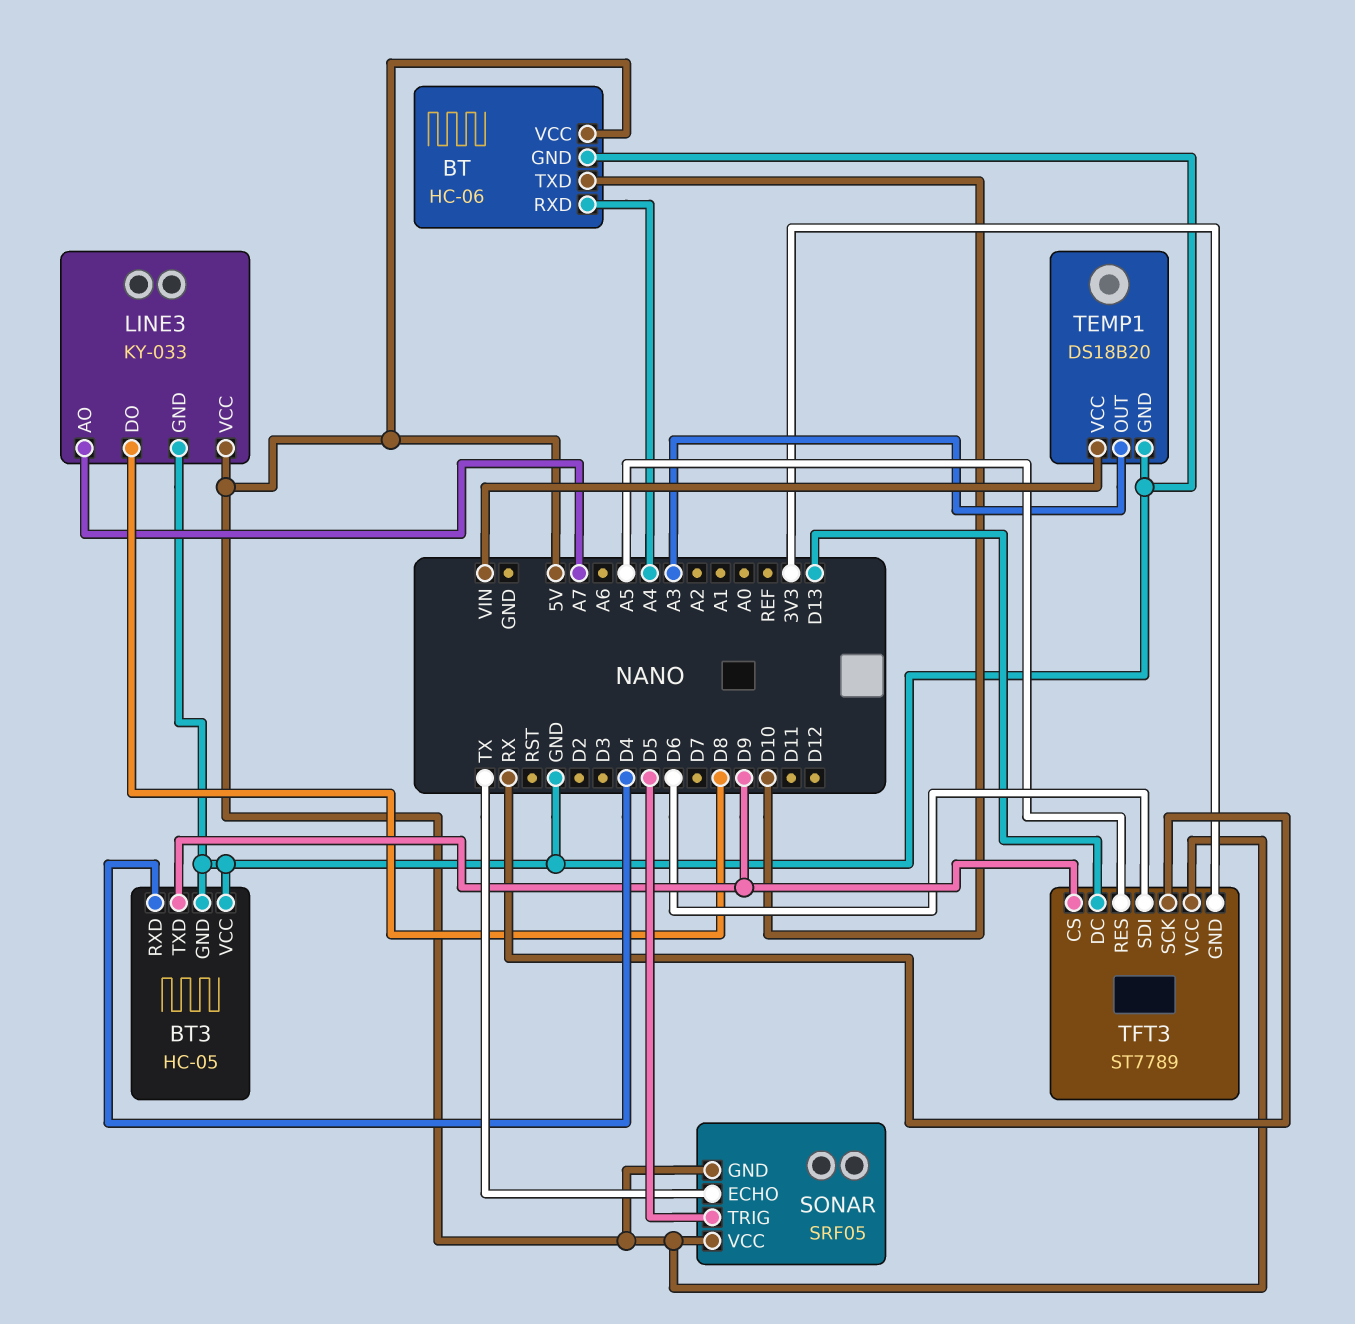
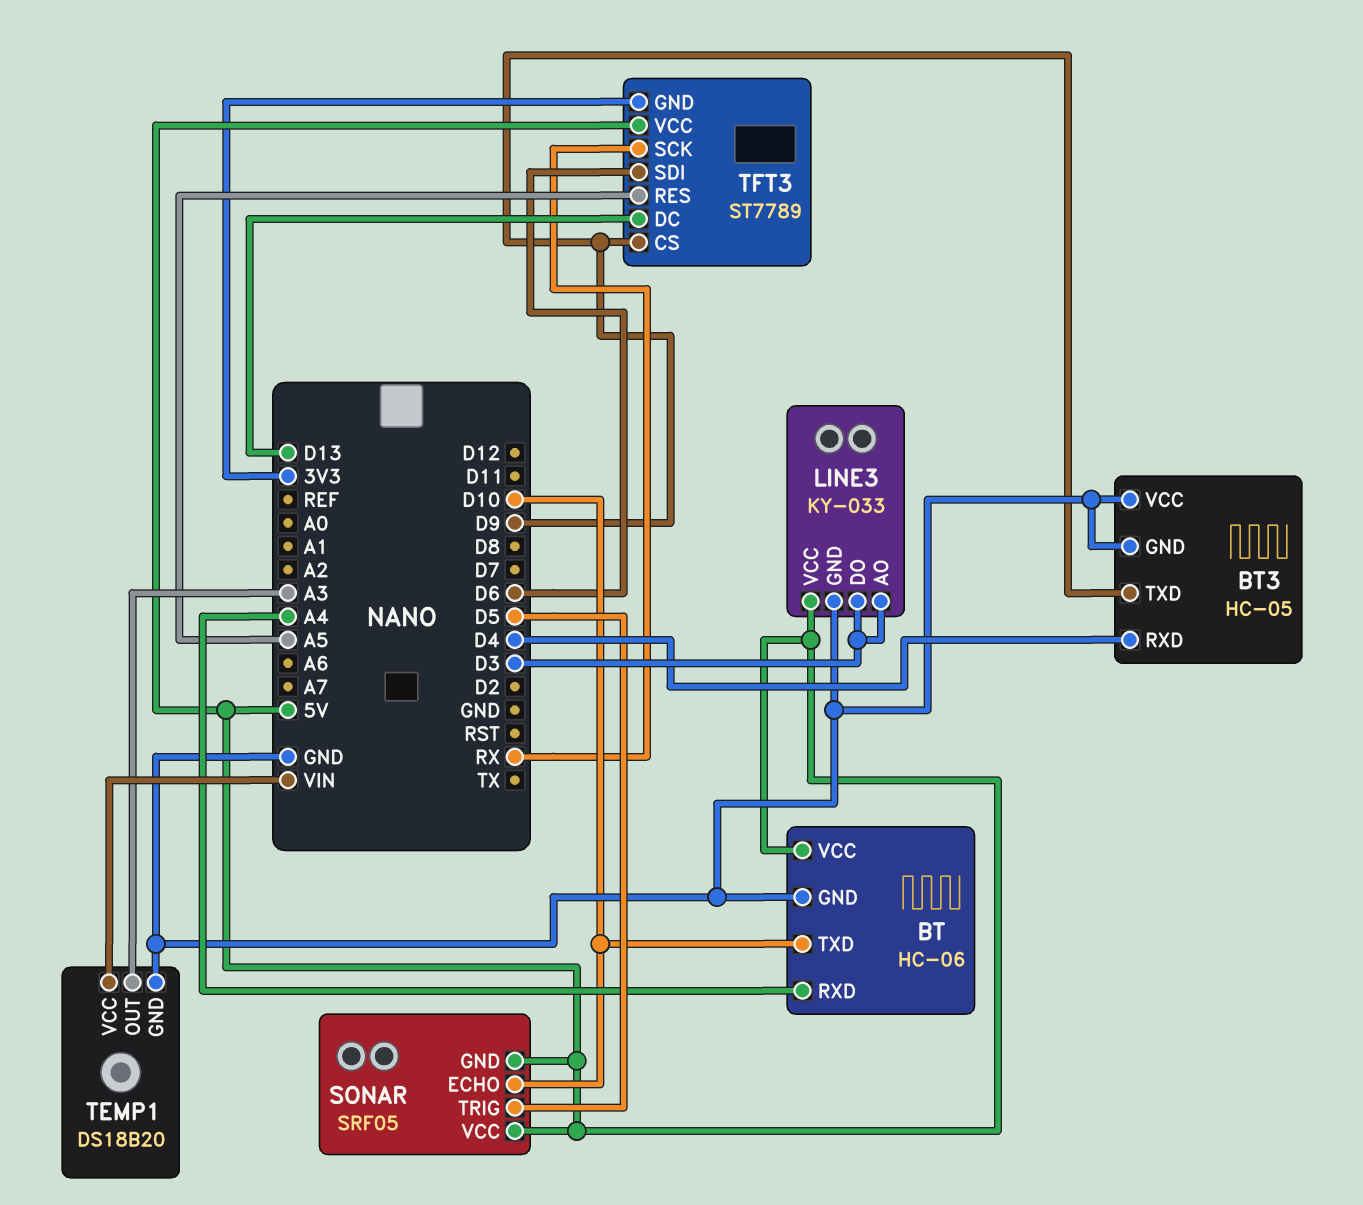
LINE3 pin AO: A7 -> D3
LINE3 pin DO: D8 -> D3
SONAR pin ECHO: TX -> D10

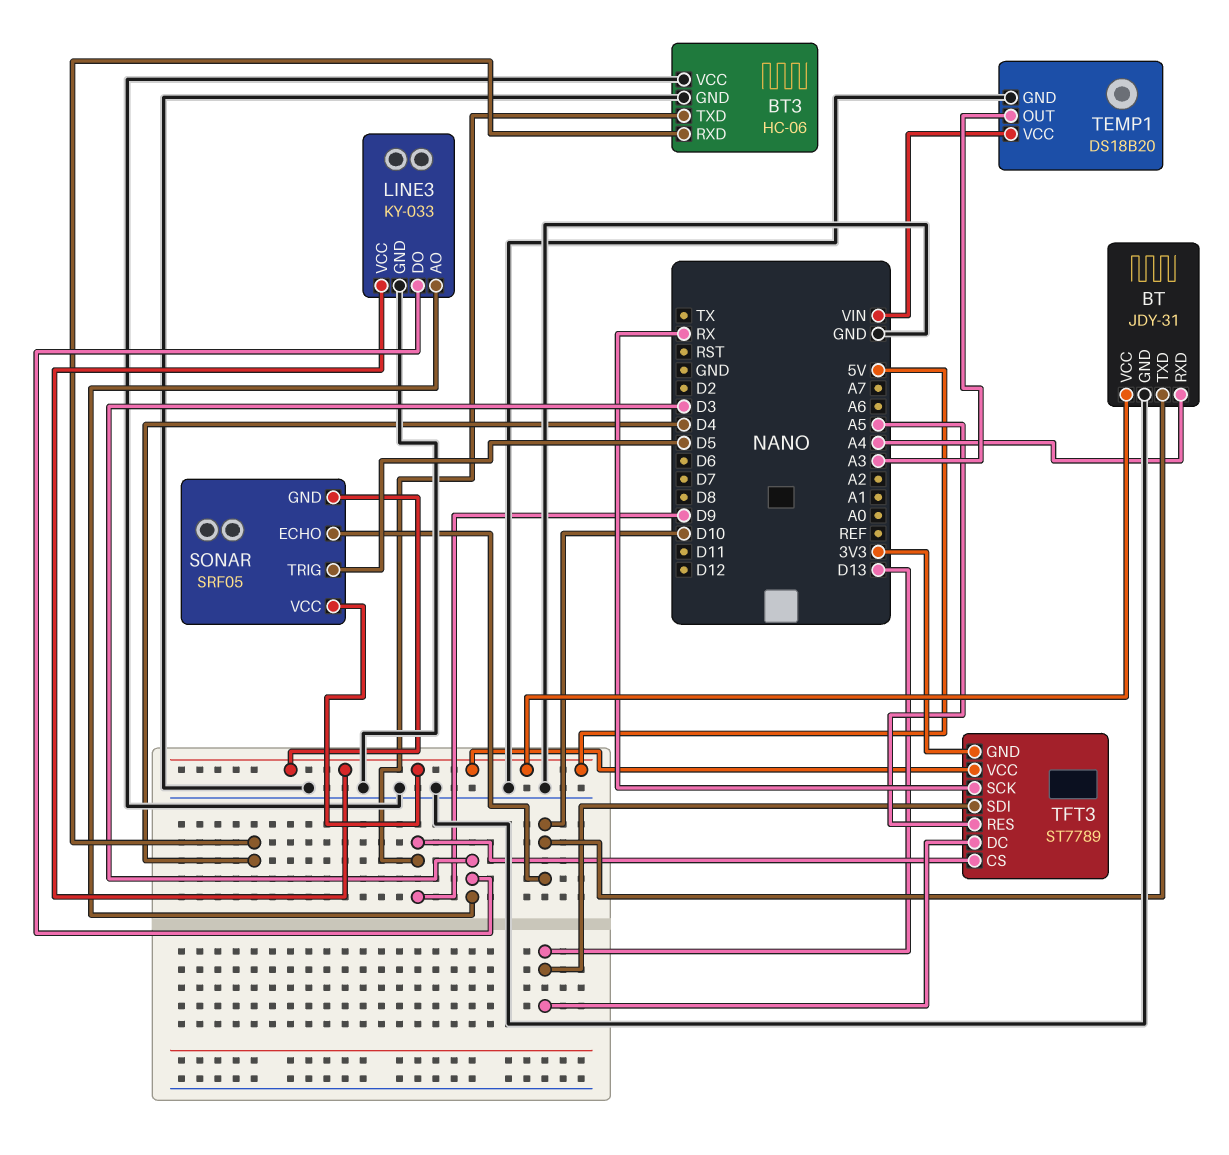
BT: HC-06 -> JDY-31
BT3: HC-05 -> HC-06
TFT3 pin SDI: D6 -> D13

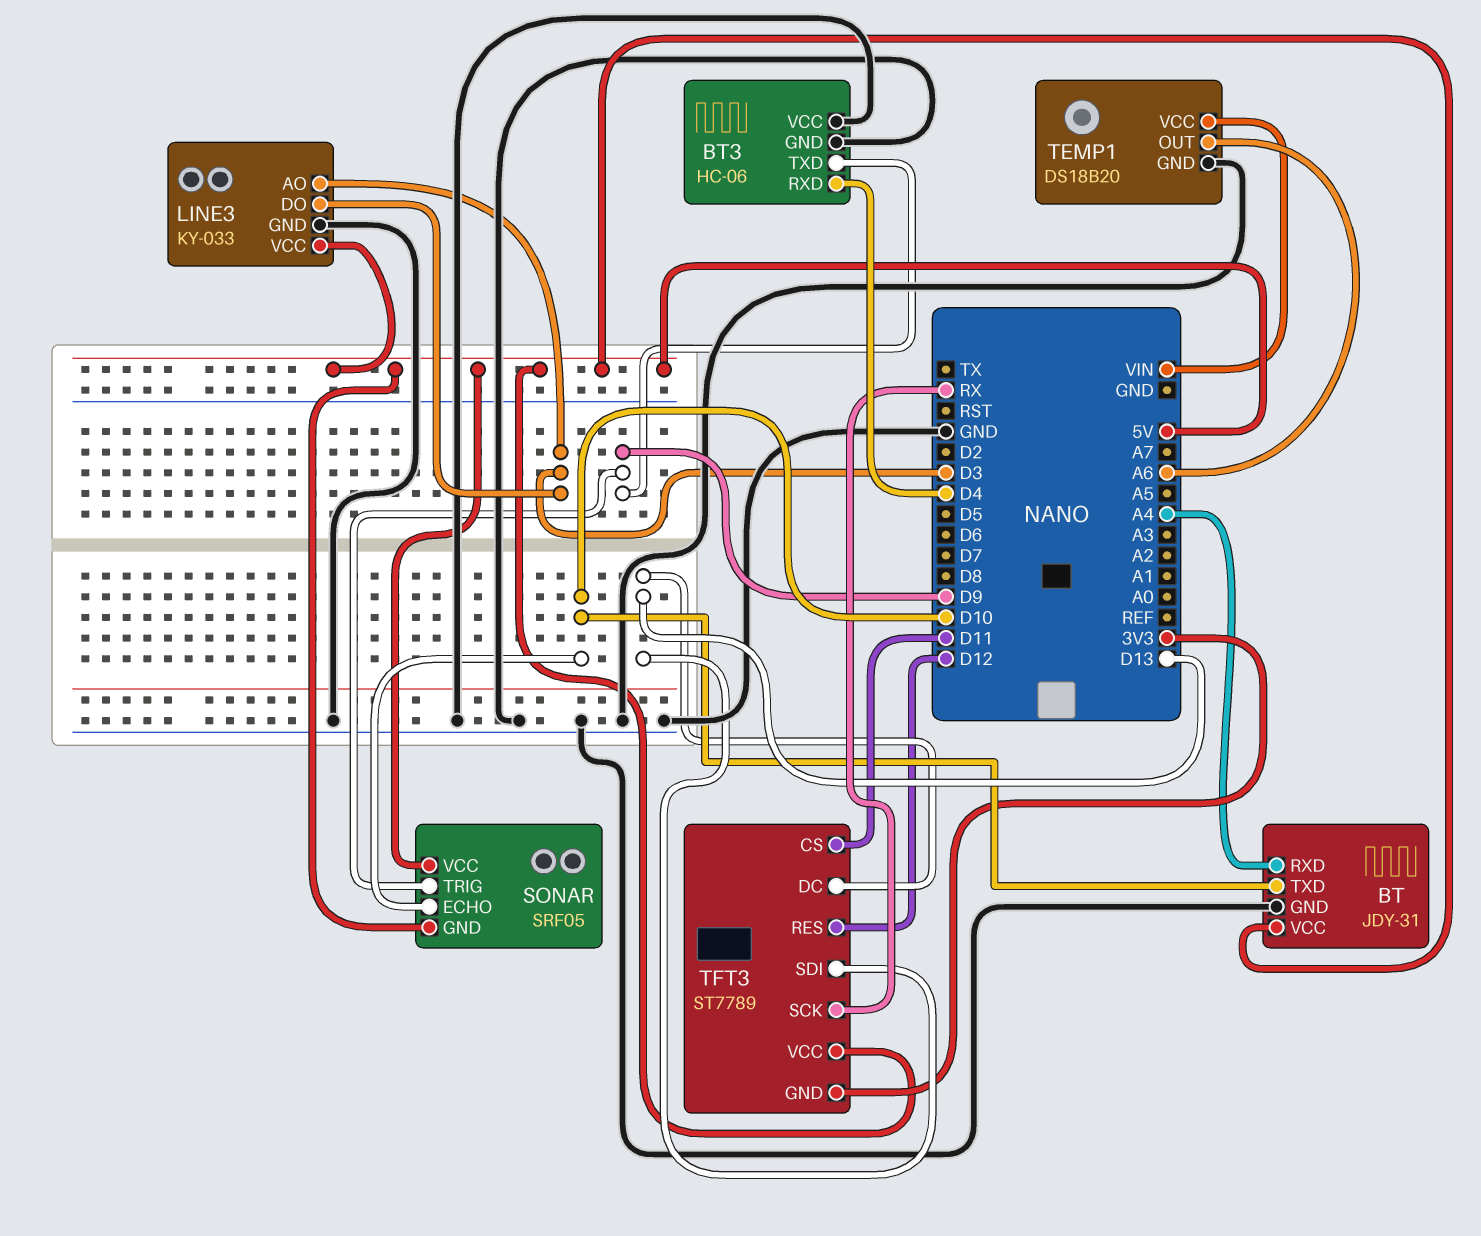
SONAR pin TRIG: D5 -> D9
TEMP1 pin OUT: A3 -> A6
TFT3 pin CS: D9 -> D11
TFT3 pin RES: A5 -> D12

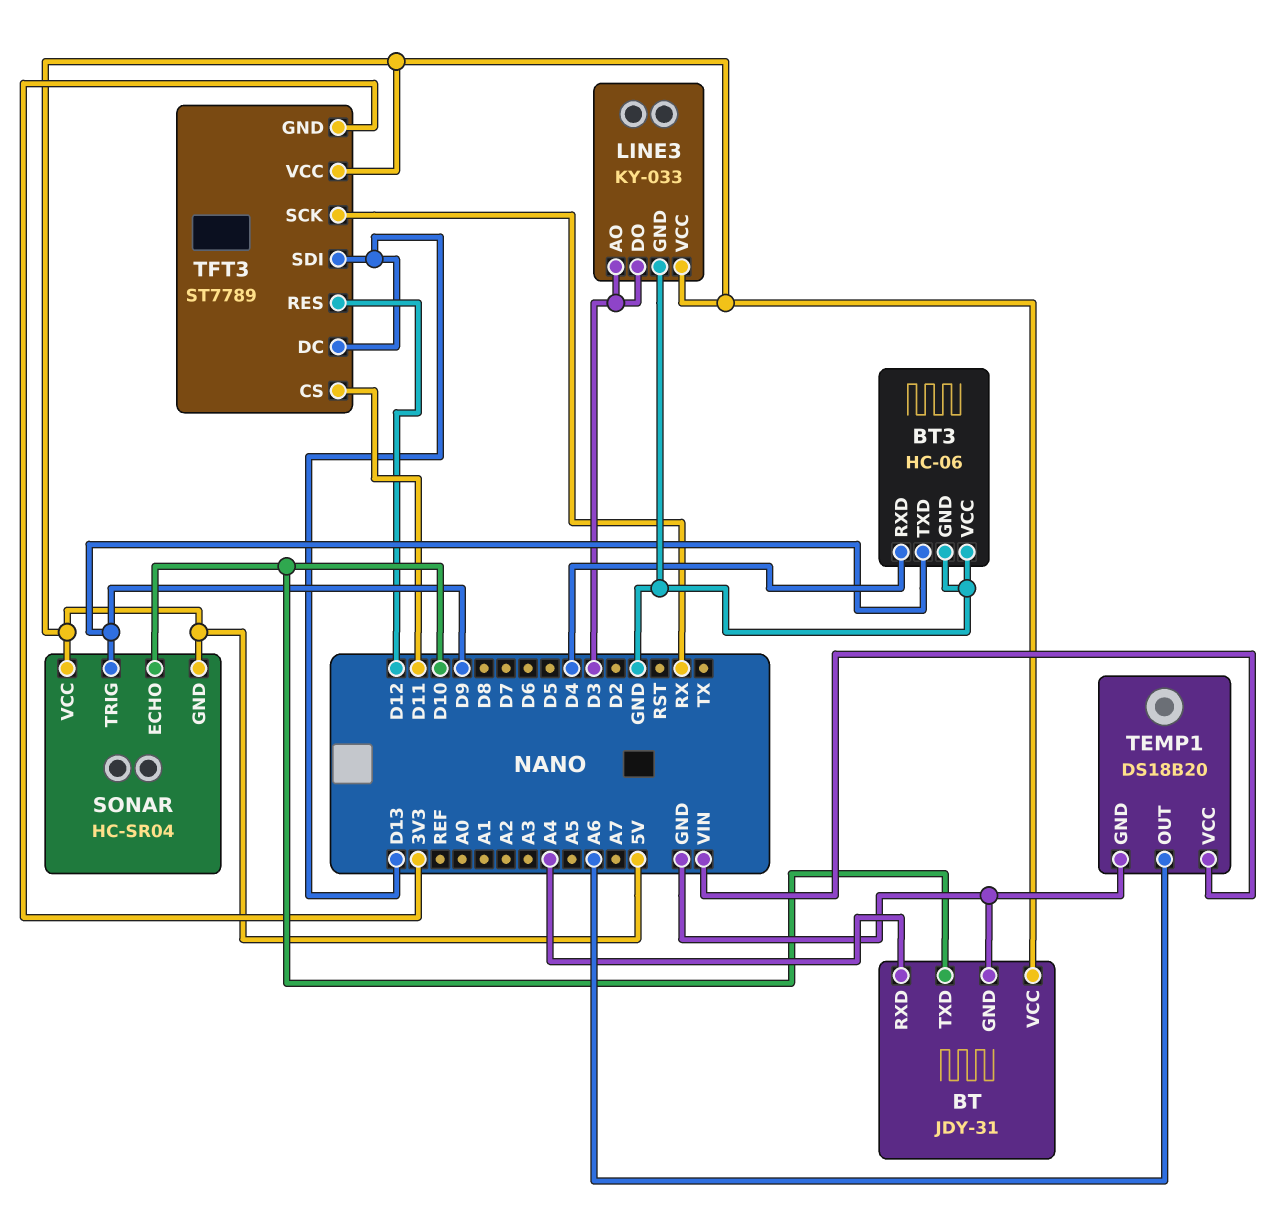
SONAR: SRF05 -> HC-SR04

